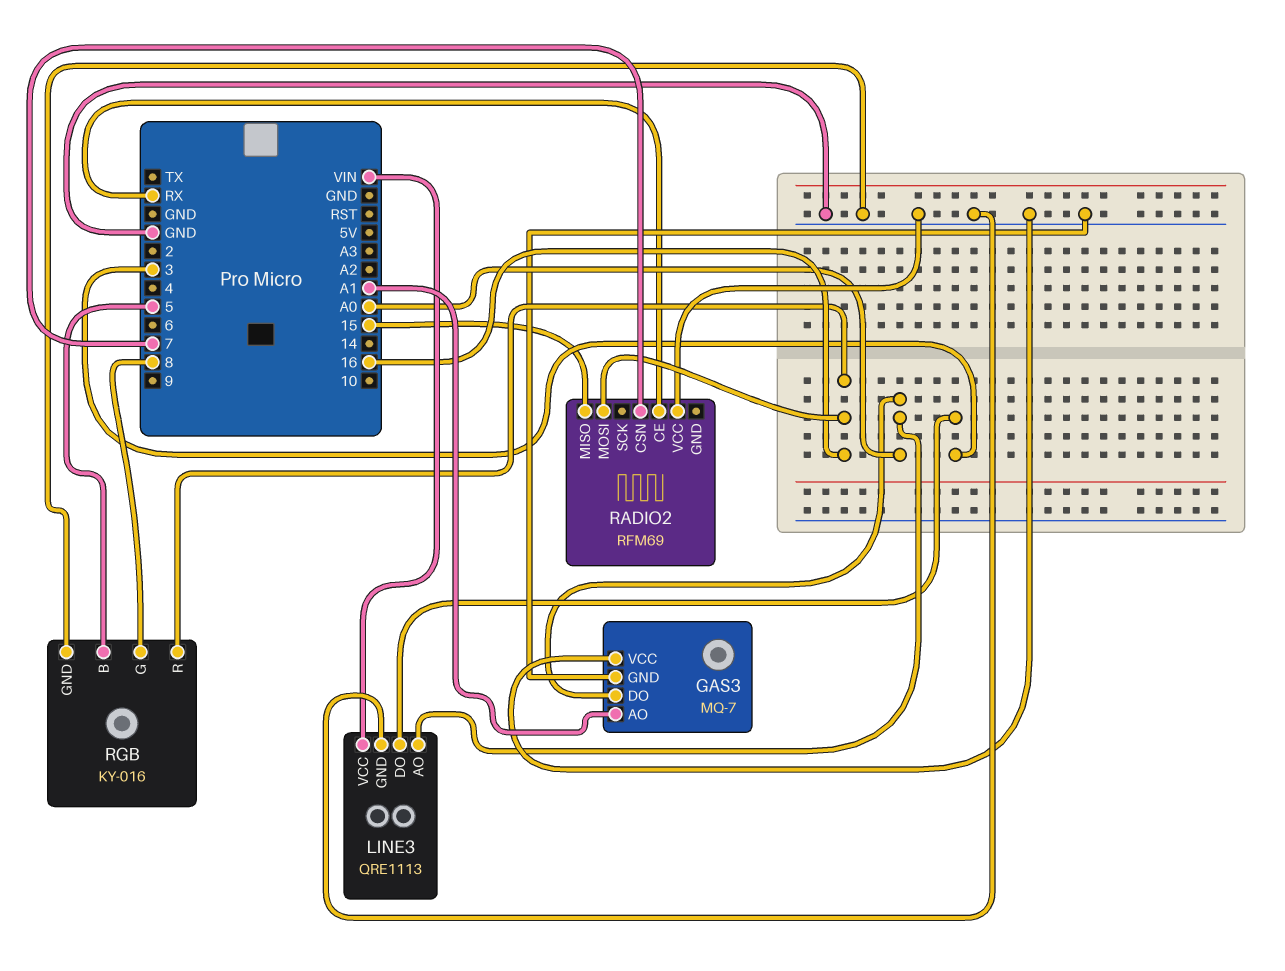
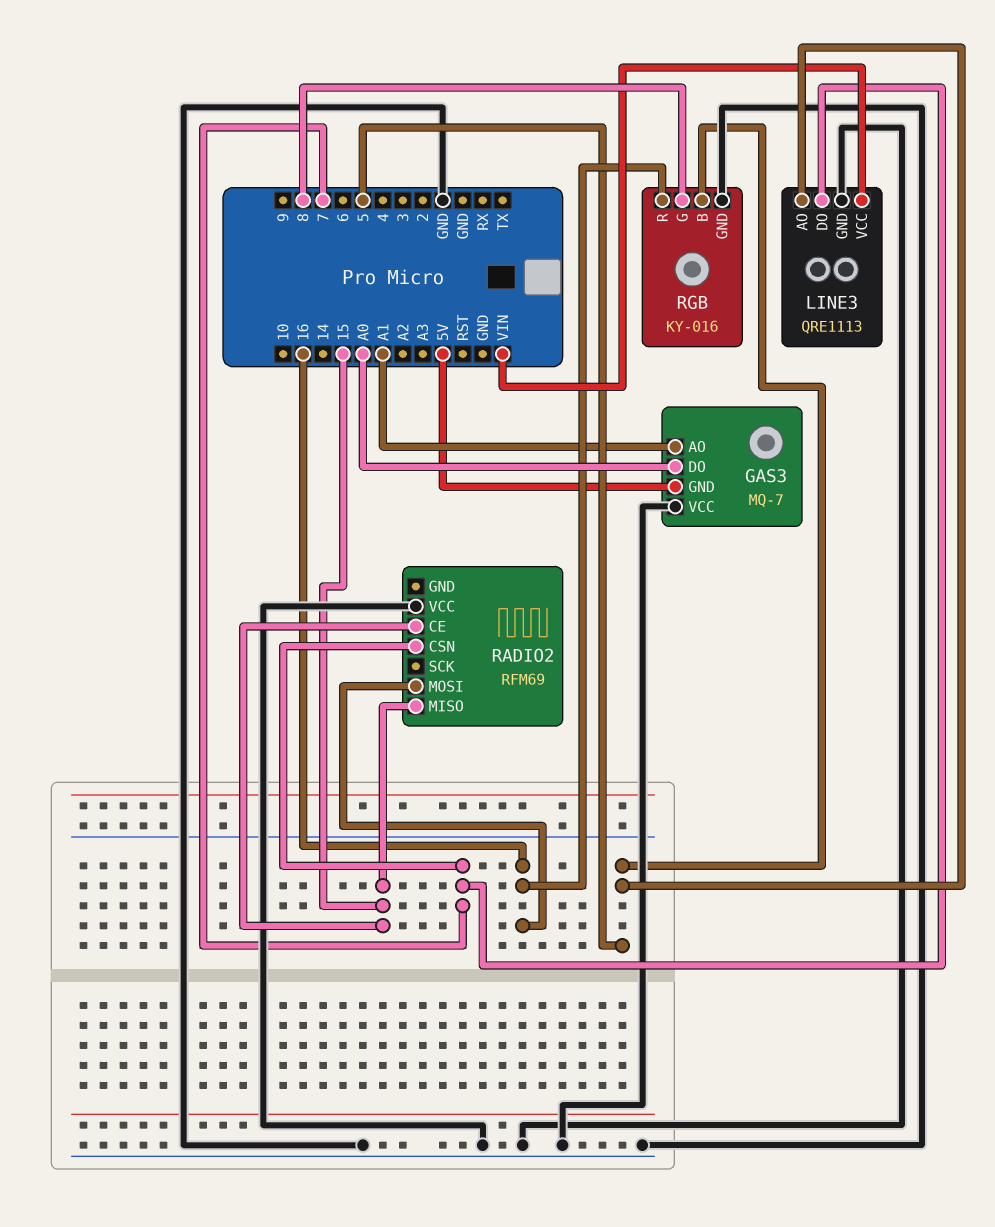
GAS3 pin GND: GND -> 5V
LINE3 pin AO: A0 -> 5
LINE3 pin DO: 3 -> 7
RADIO2 pin CE: RX -> 15

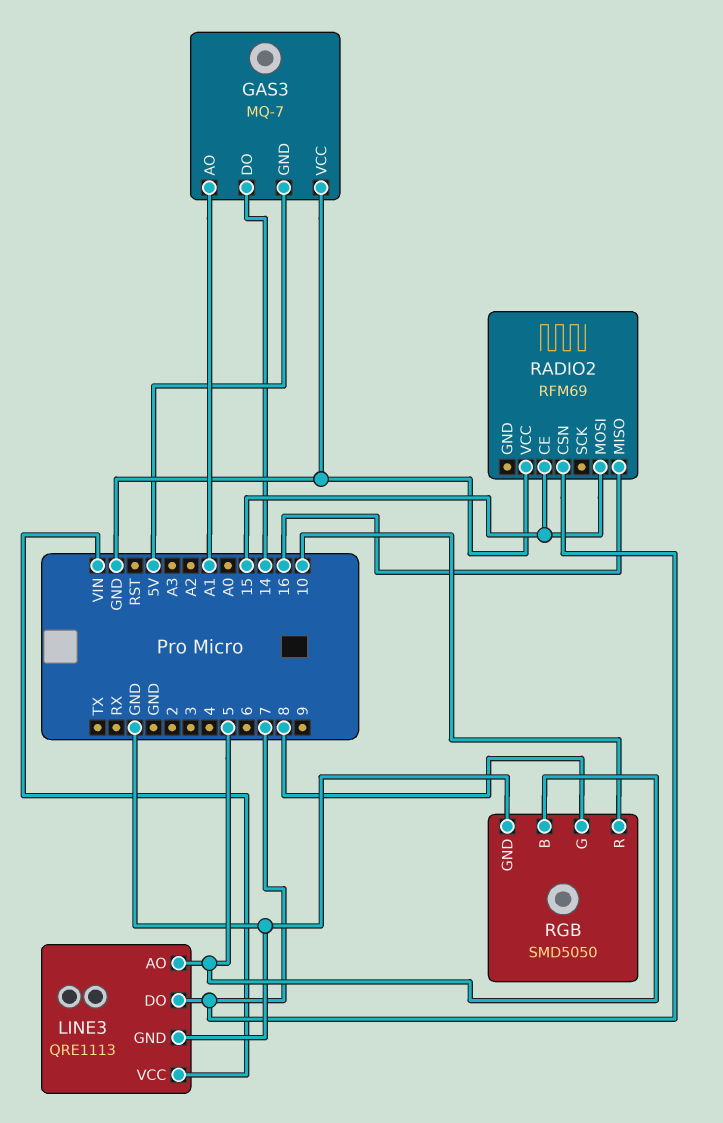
GAS3 pin DO: A0 -> 14
RADIO2 pin MISO: 15 -> 16
RADIO2 pin MOSI: 16 -> 15
RGB: KY-016 -> SMD5050
RGB pin R: 16 -> 10

